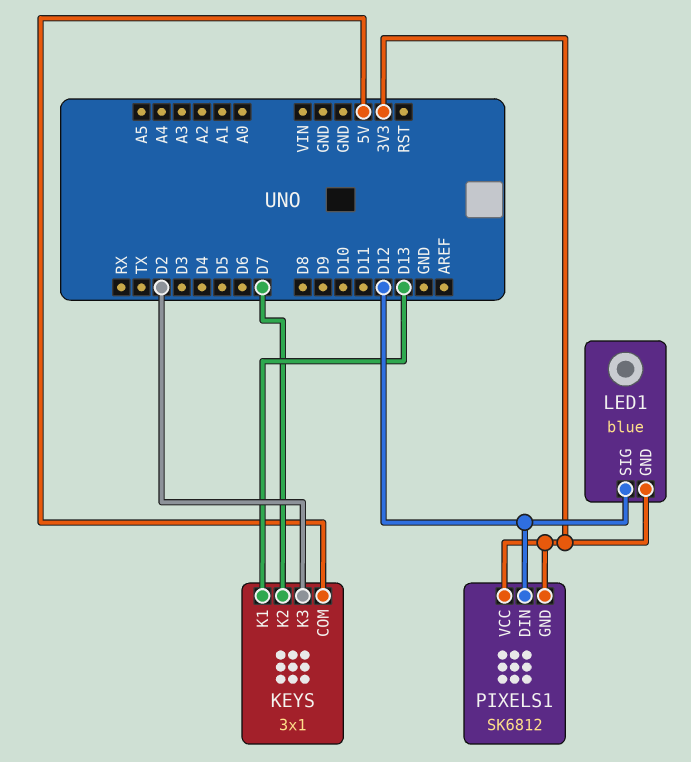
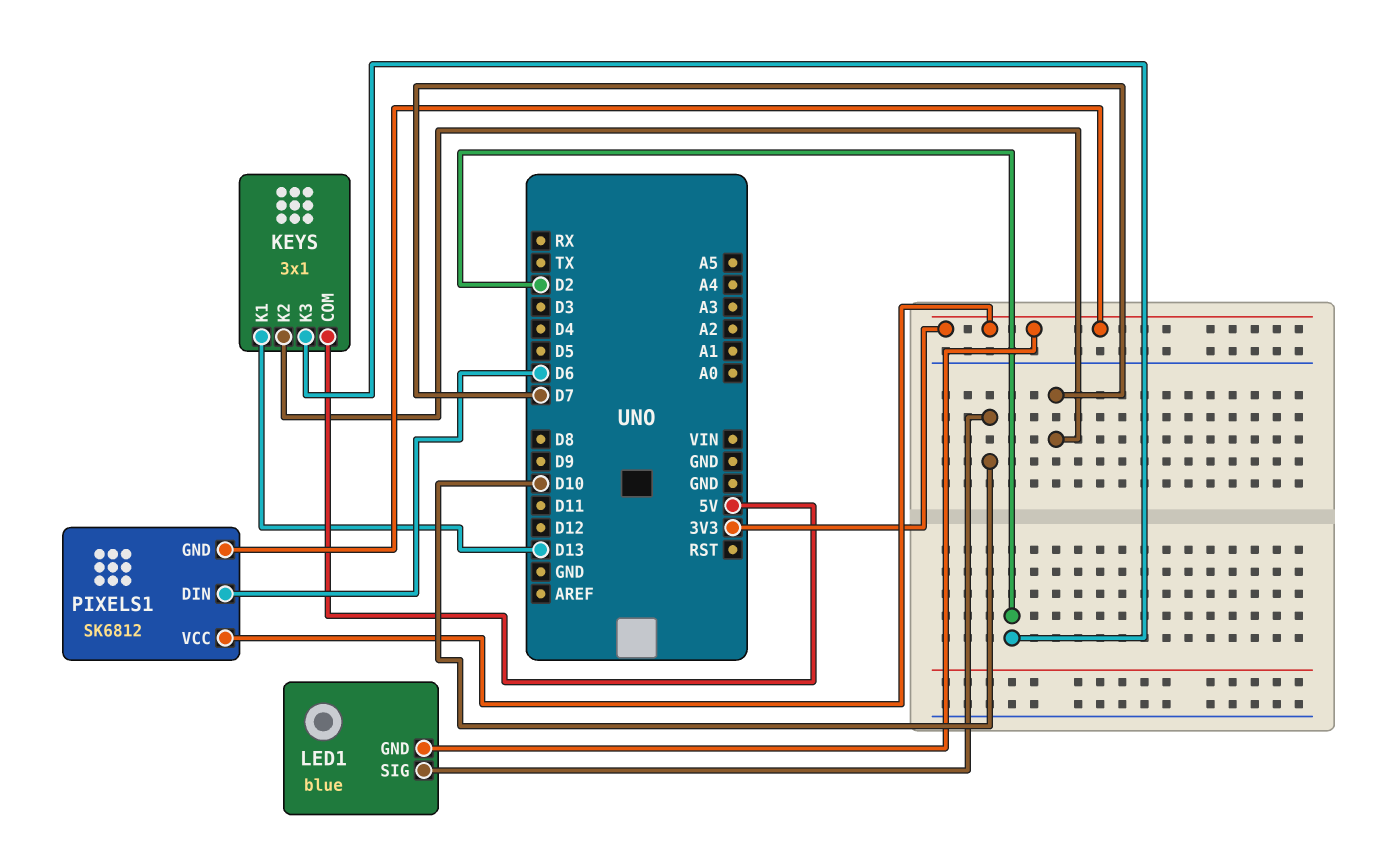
LED1 pin SIG: D12 -> D10
PIXELS1 pin DIN: D12 -> D6

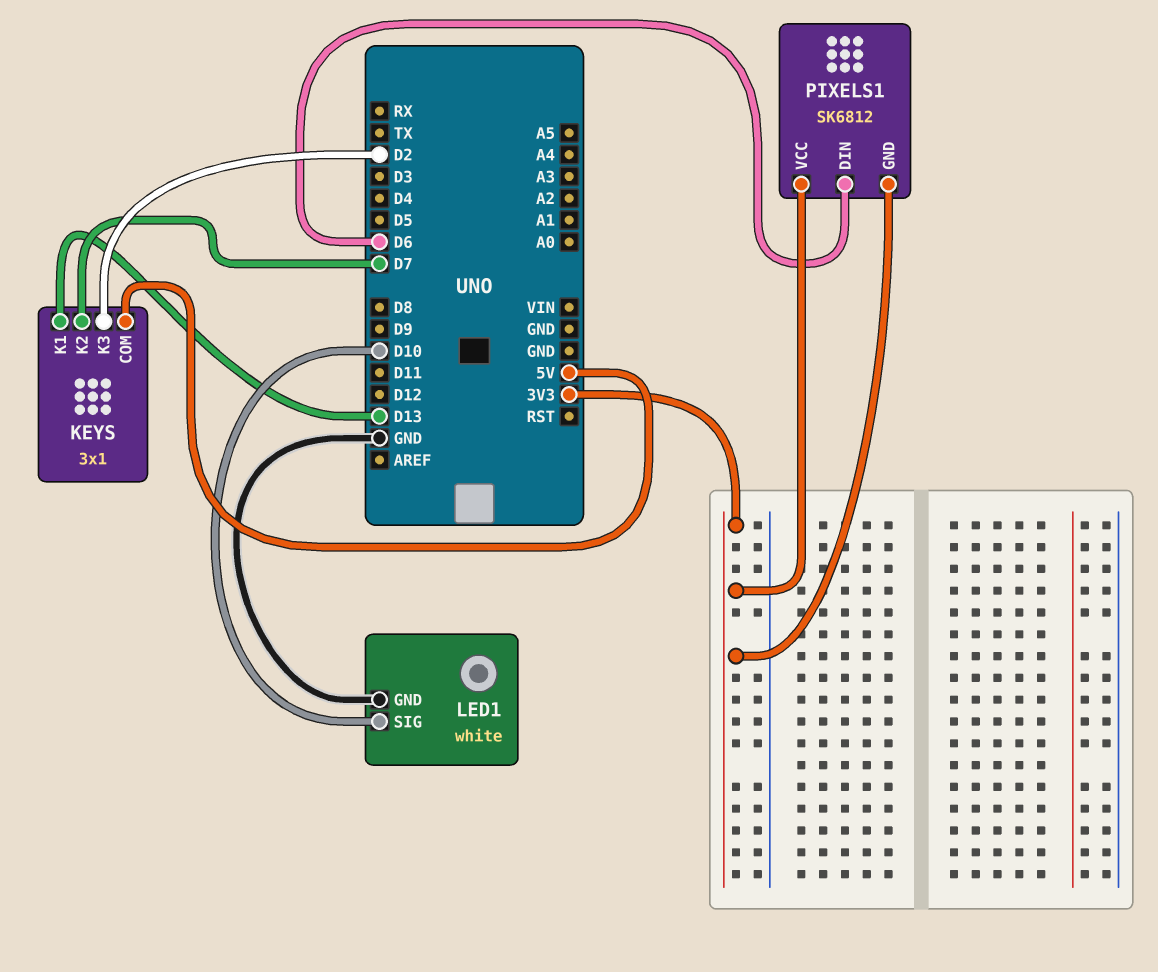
LED1: blue -> white
LED1 pin GND: 3V3 -> GND

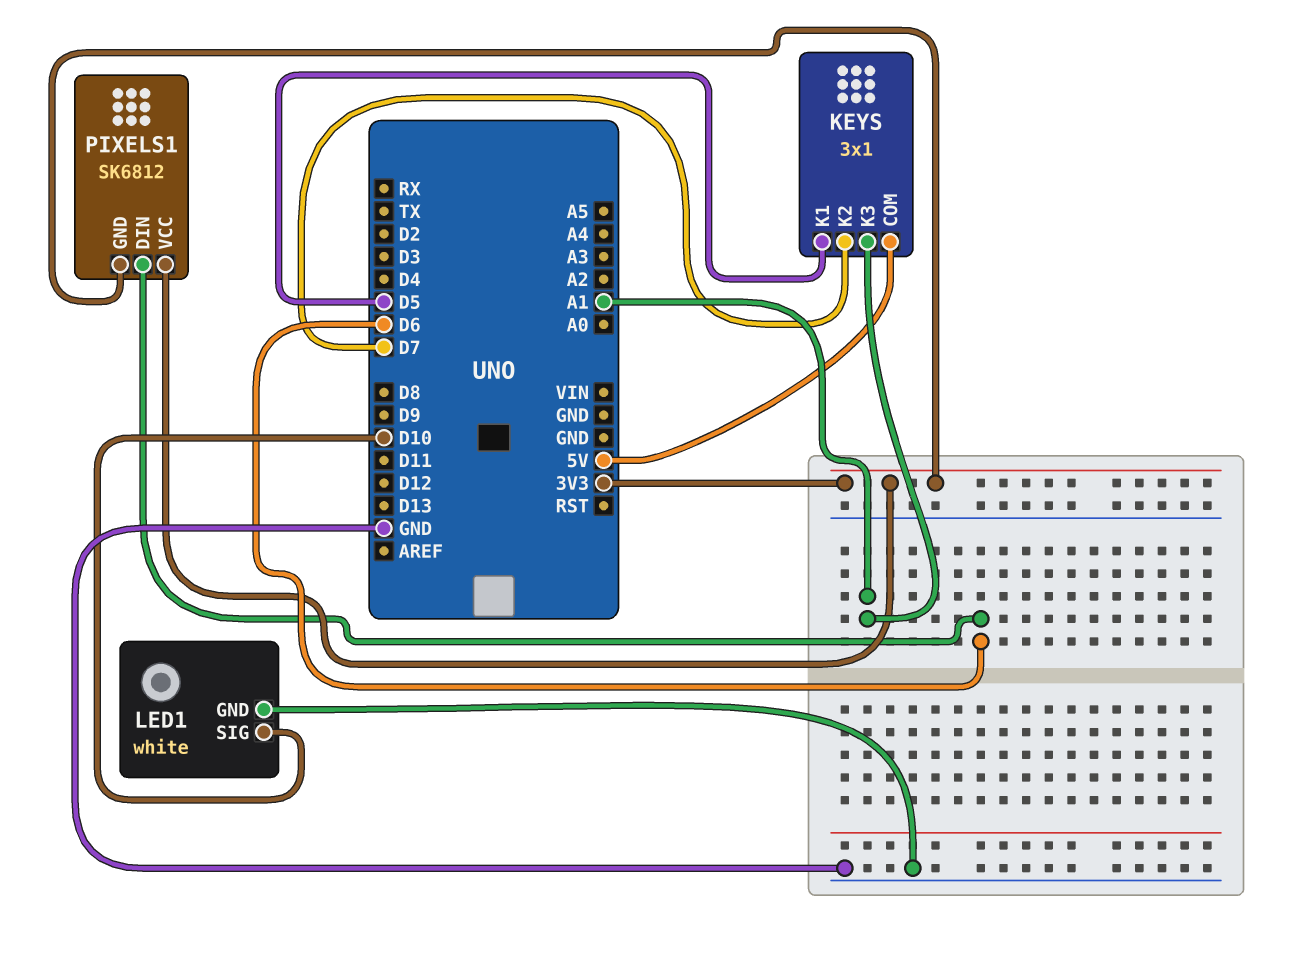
KEYS pin K1: D13 -> D5
KEYS pin K3: D2 -> A1

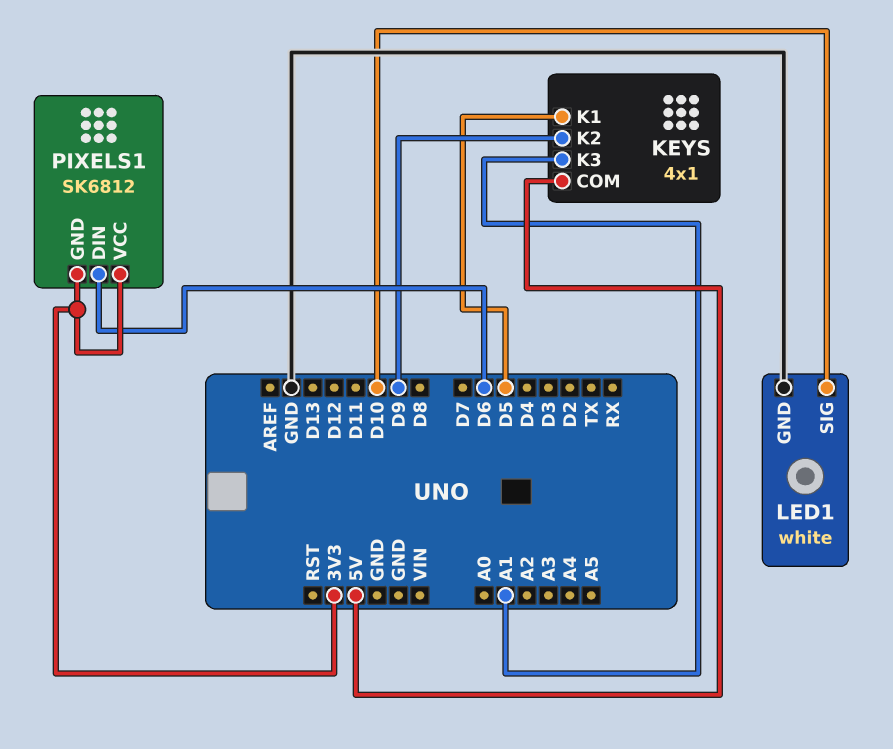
KEYS: 3x1 -> 4x1
KEYS pin K2: D7 -> D9

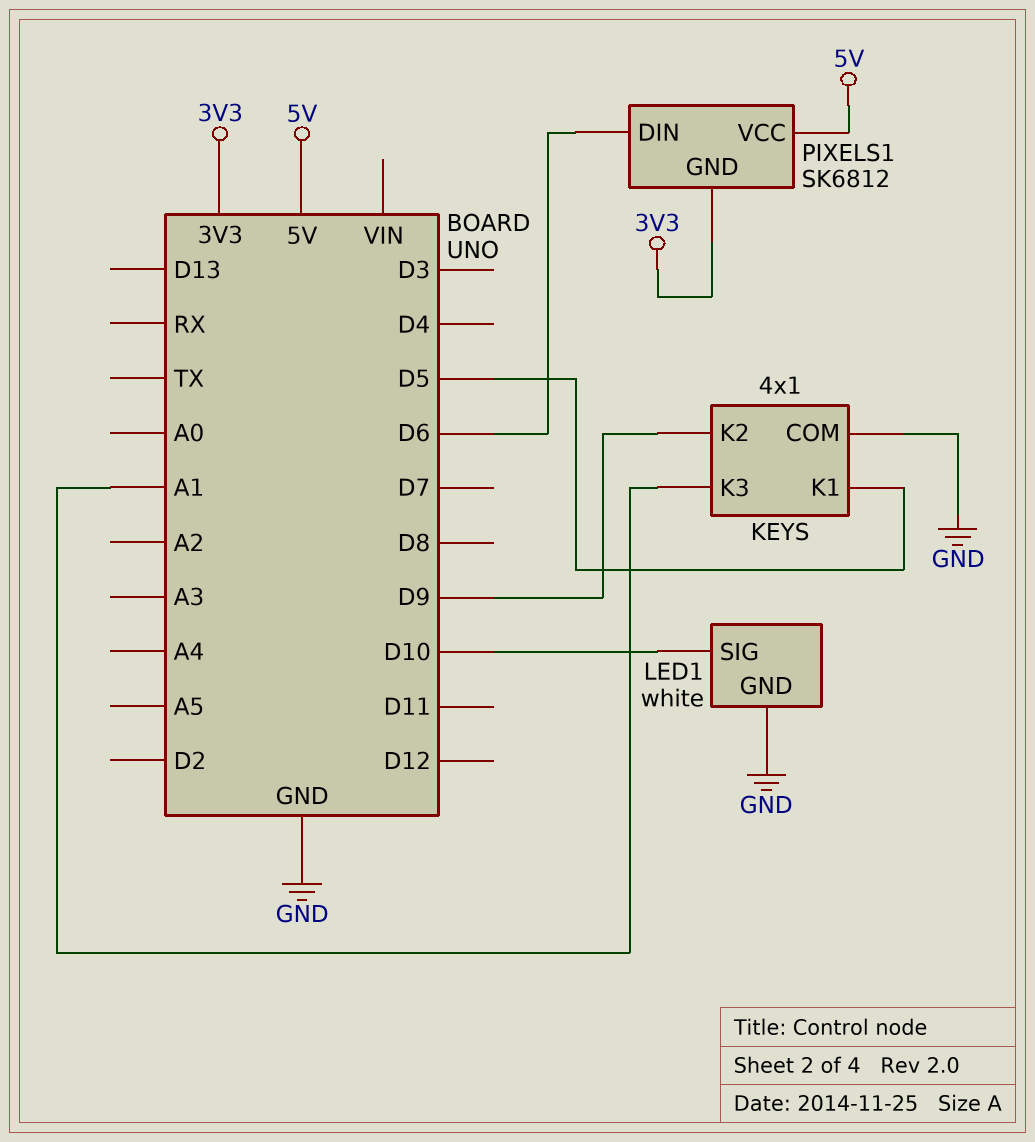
KEYS pin COM: 5V -> GND
PIXELS1 pin VCC: 3V3 -> 5V

